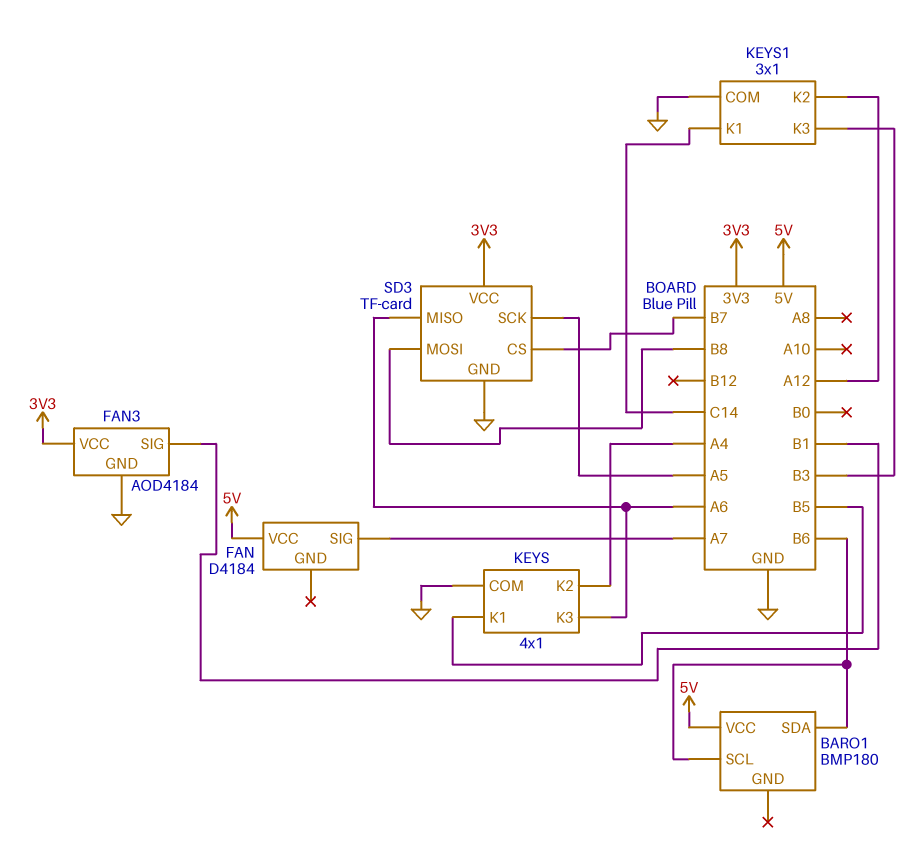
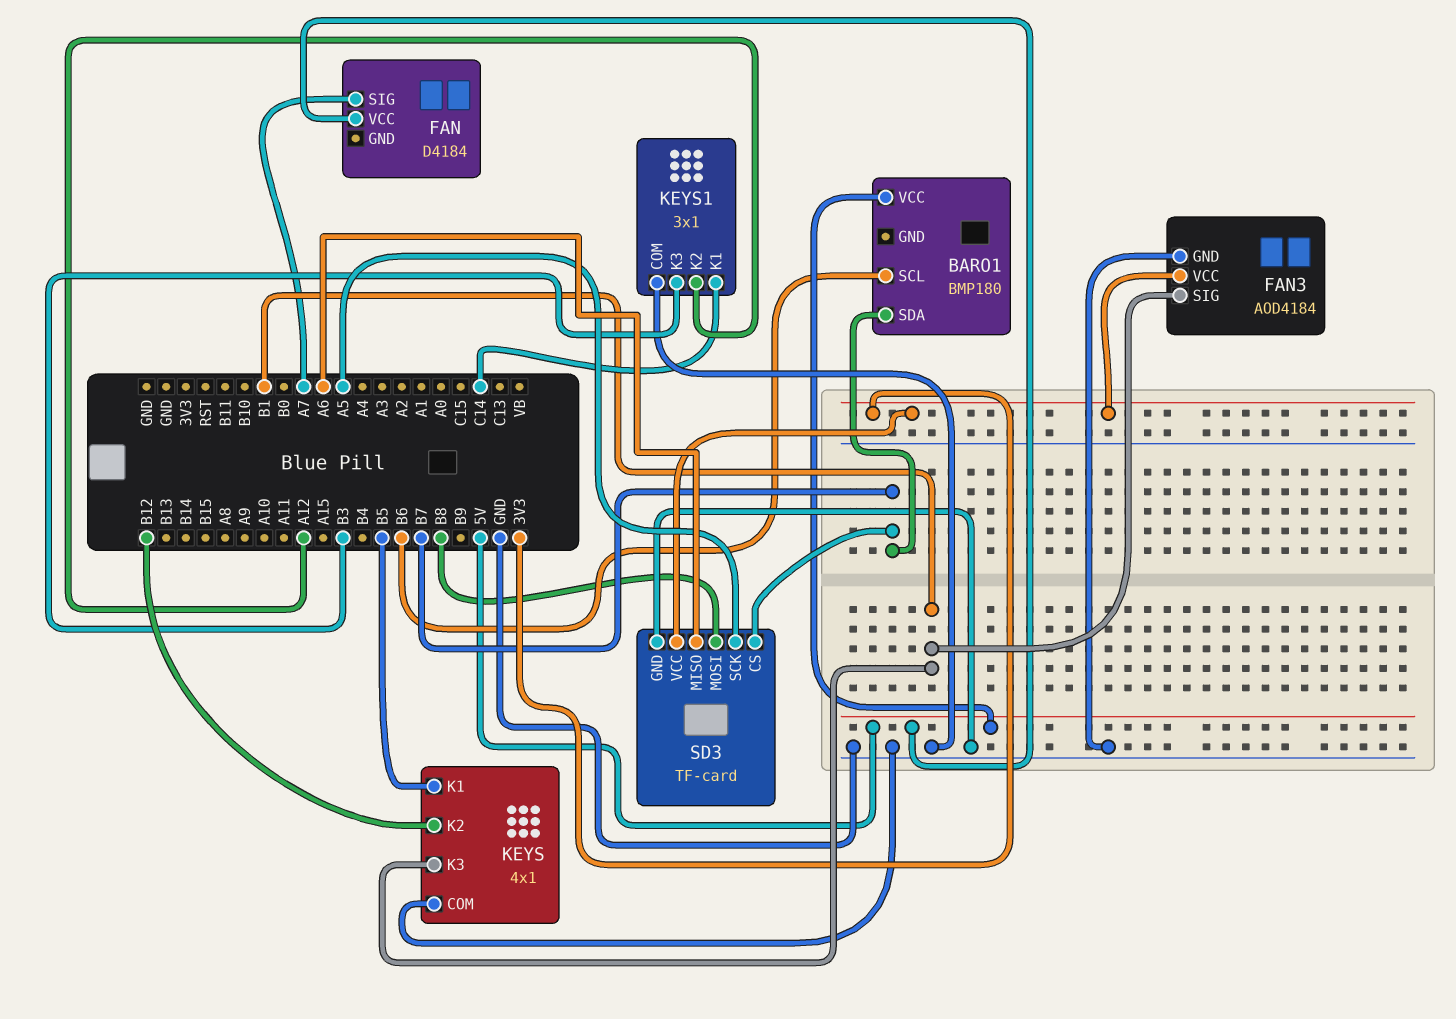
BARO1 pin SDA: B6 -> B7
KEYS pin K2: A4 -> B12
KEYS pin K3: A6 -> B1

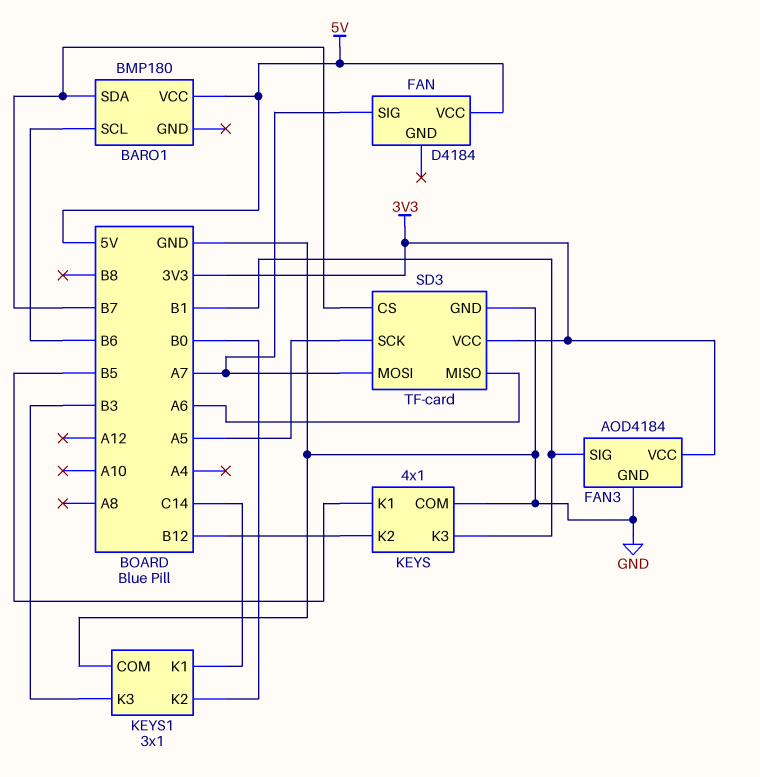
KEYS1 pin K2: A12 -> B0
SD3 pin MOSI: B8 -> A7

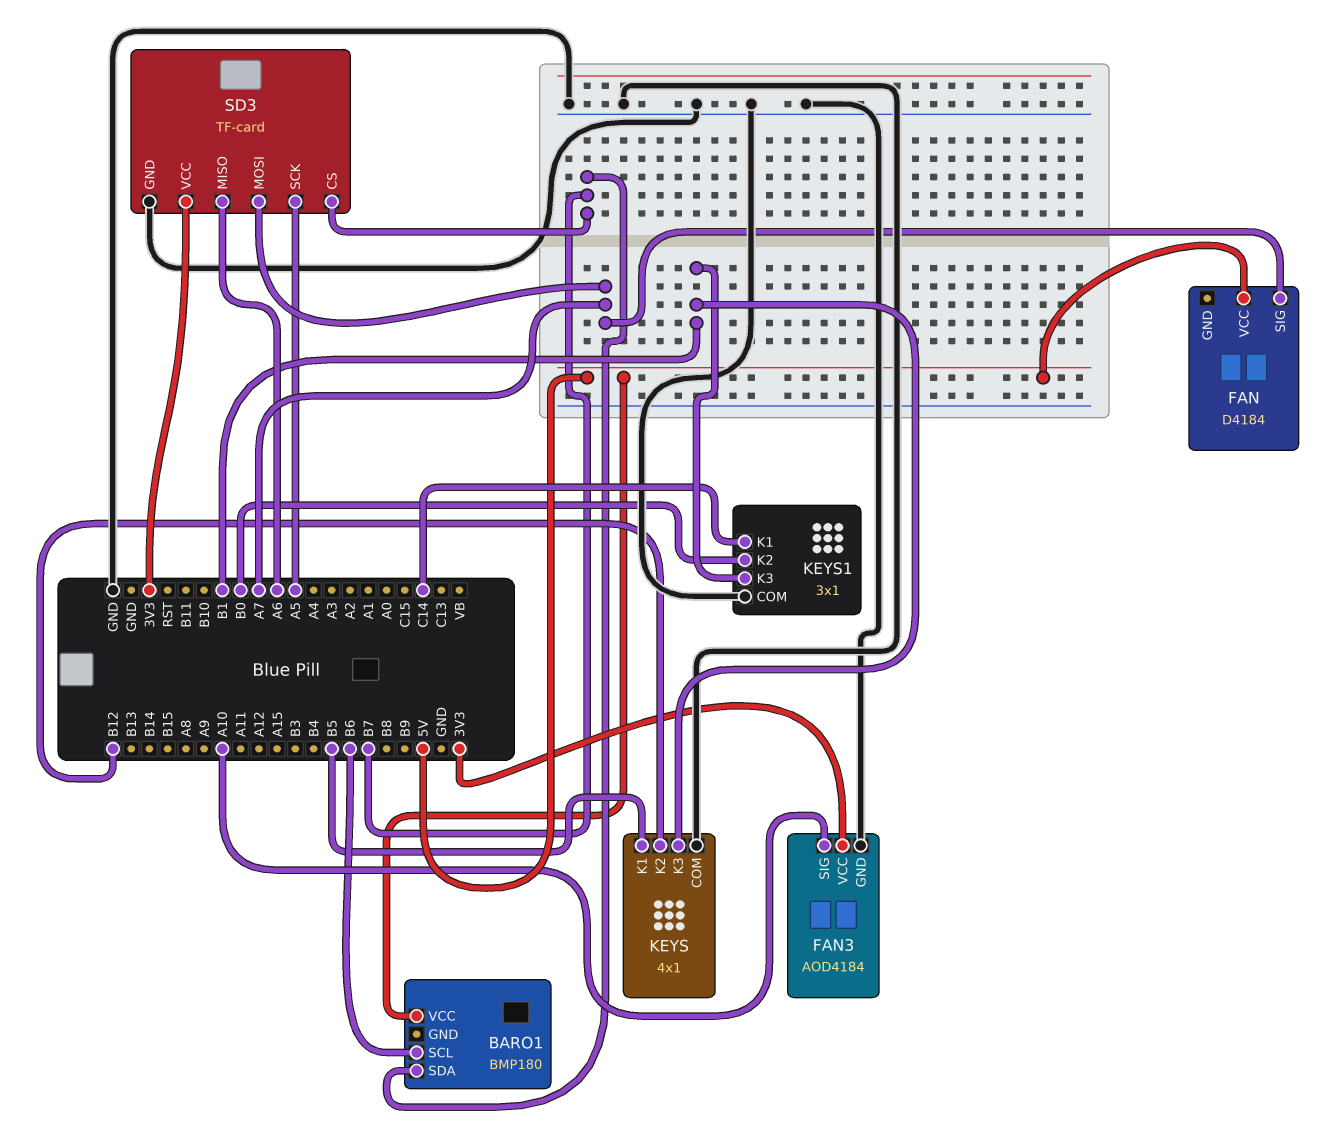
FAN3 pin SIG: B1 -> A10
KEYS1 pin K3: B3 -> B1

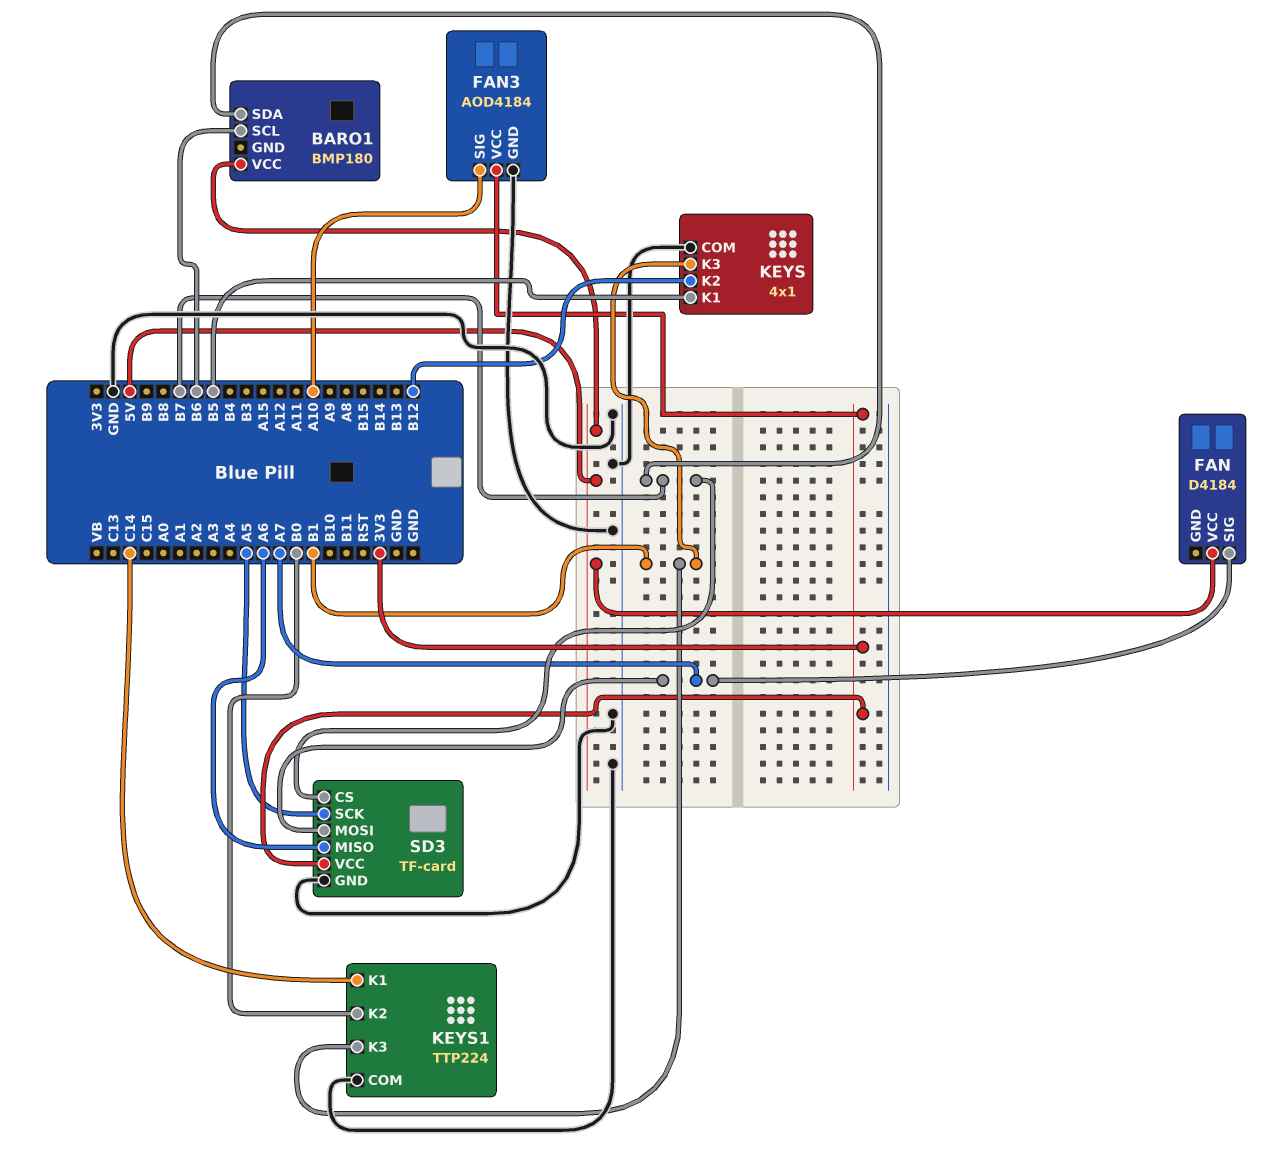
KEYS1: 3x1 -> TTP224

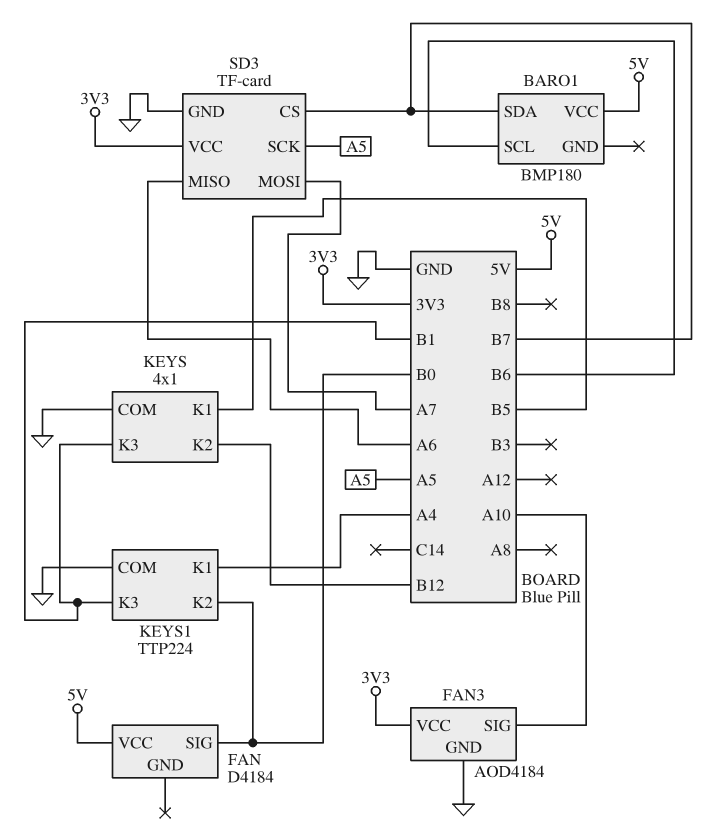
FAN pin SIG: A7 -> B0
KEYS1 pin K1: C14 -> A4

